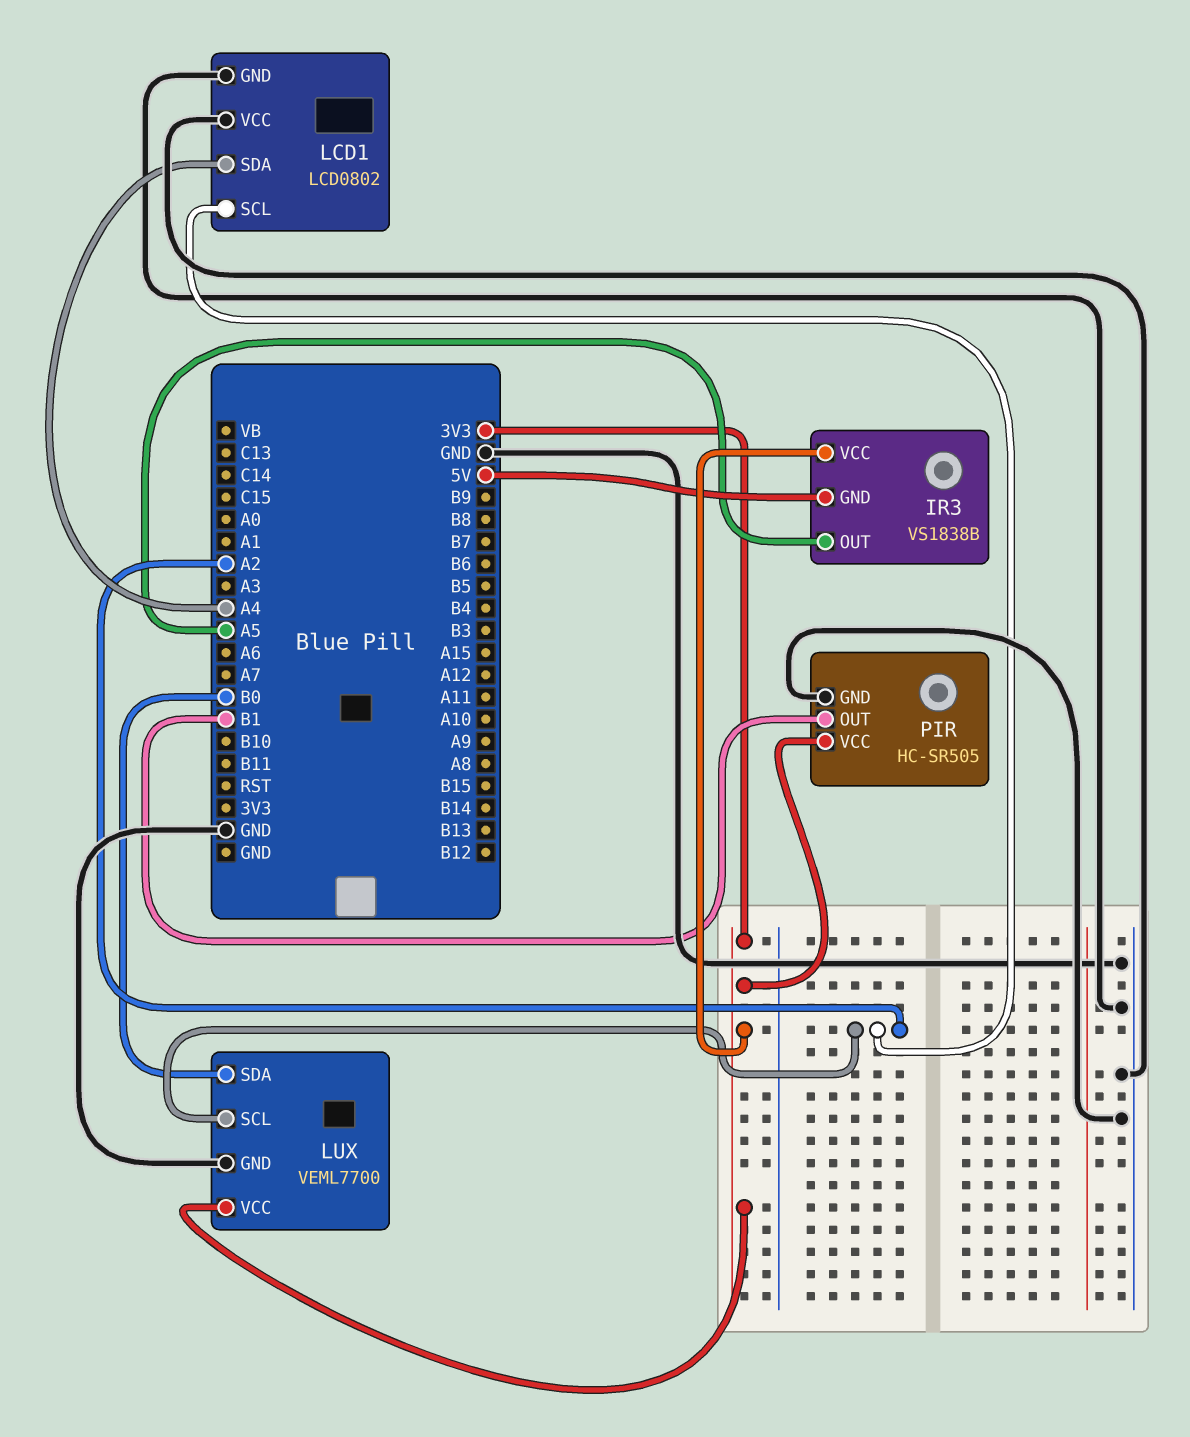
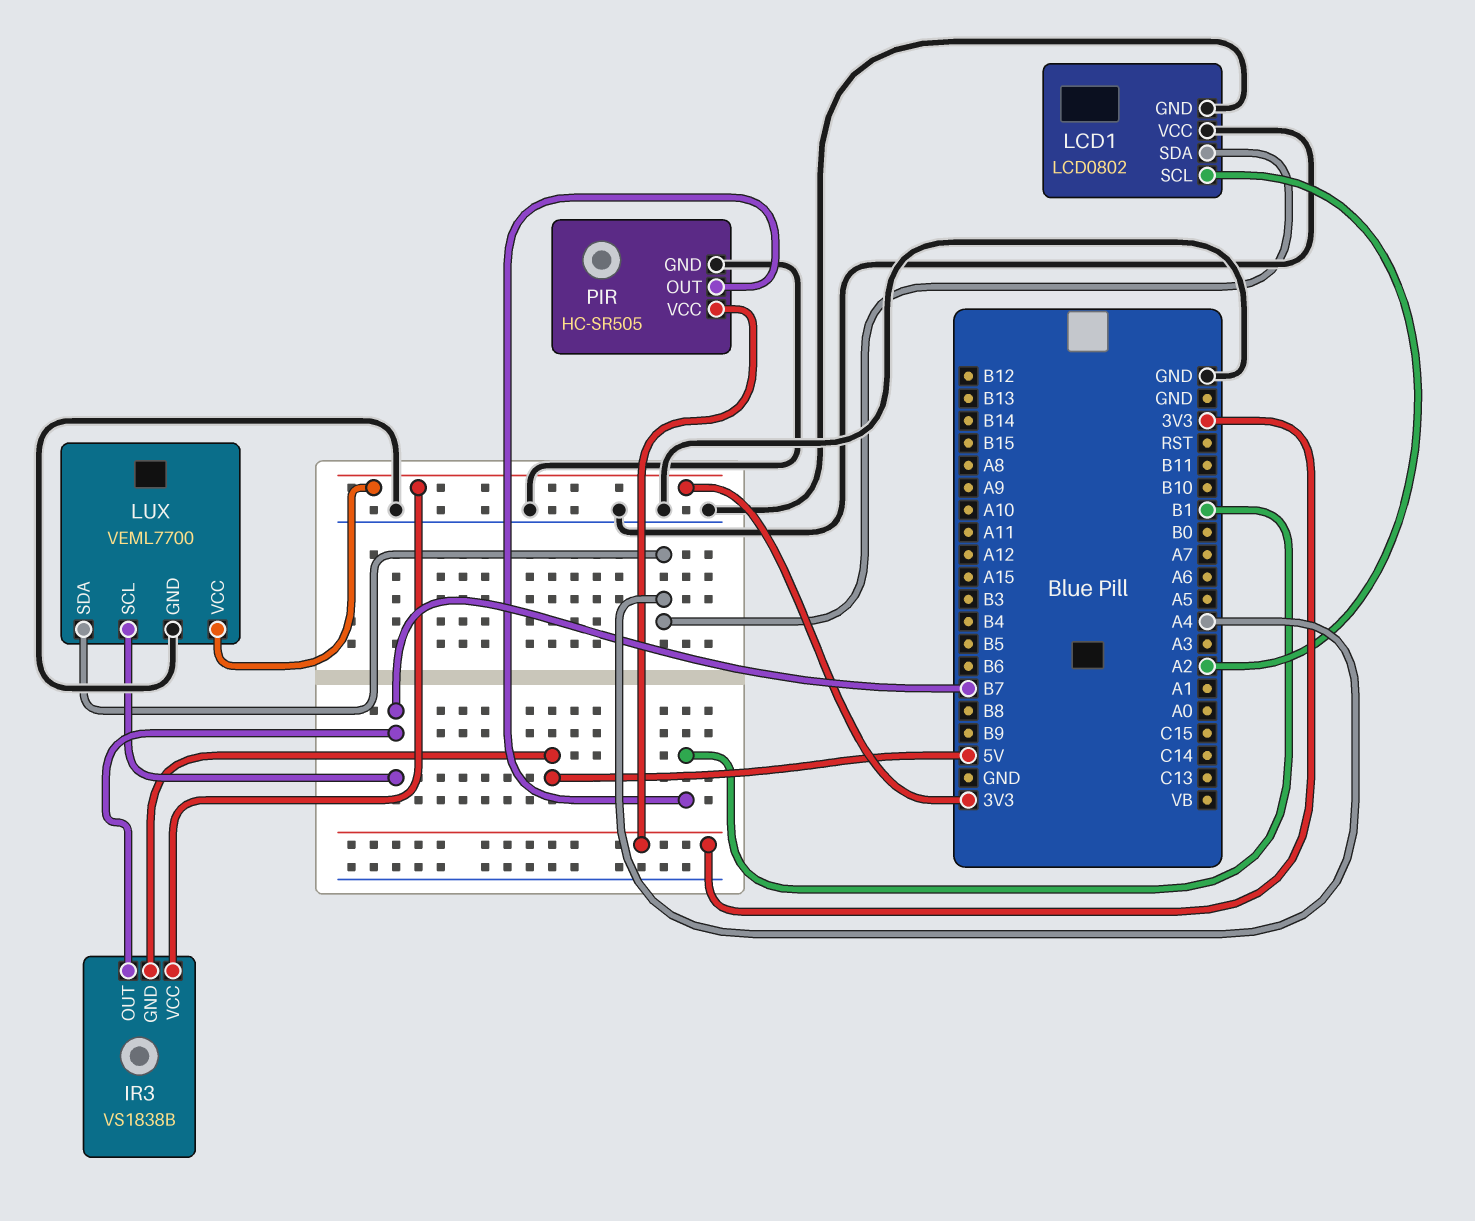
IR3 pin OUT: A5 -> B7
LUX pin SCL: A2 -> B7
LUX pin SDA: B0 -> A4

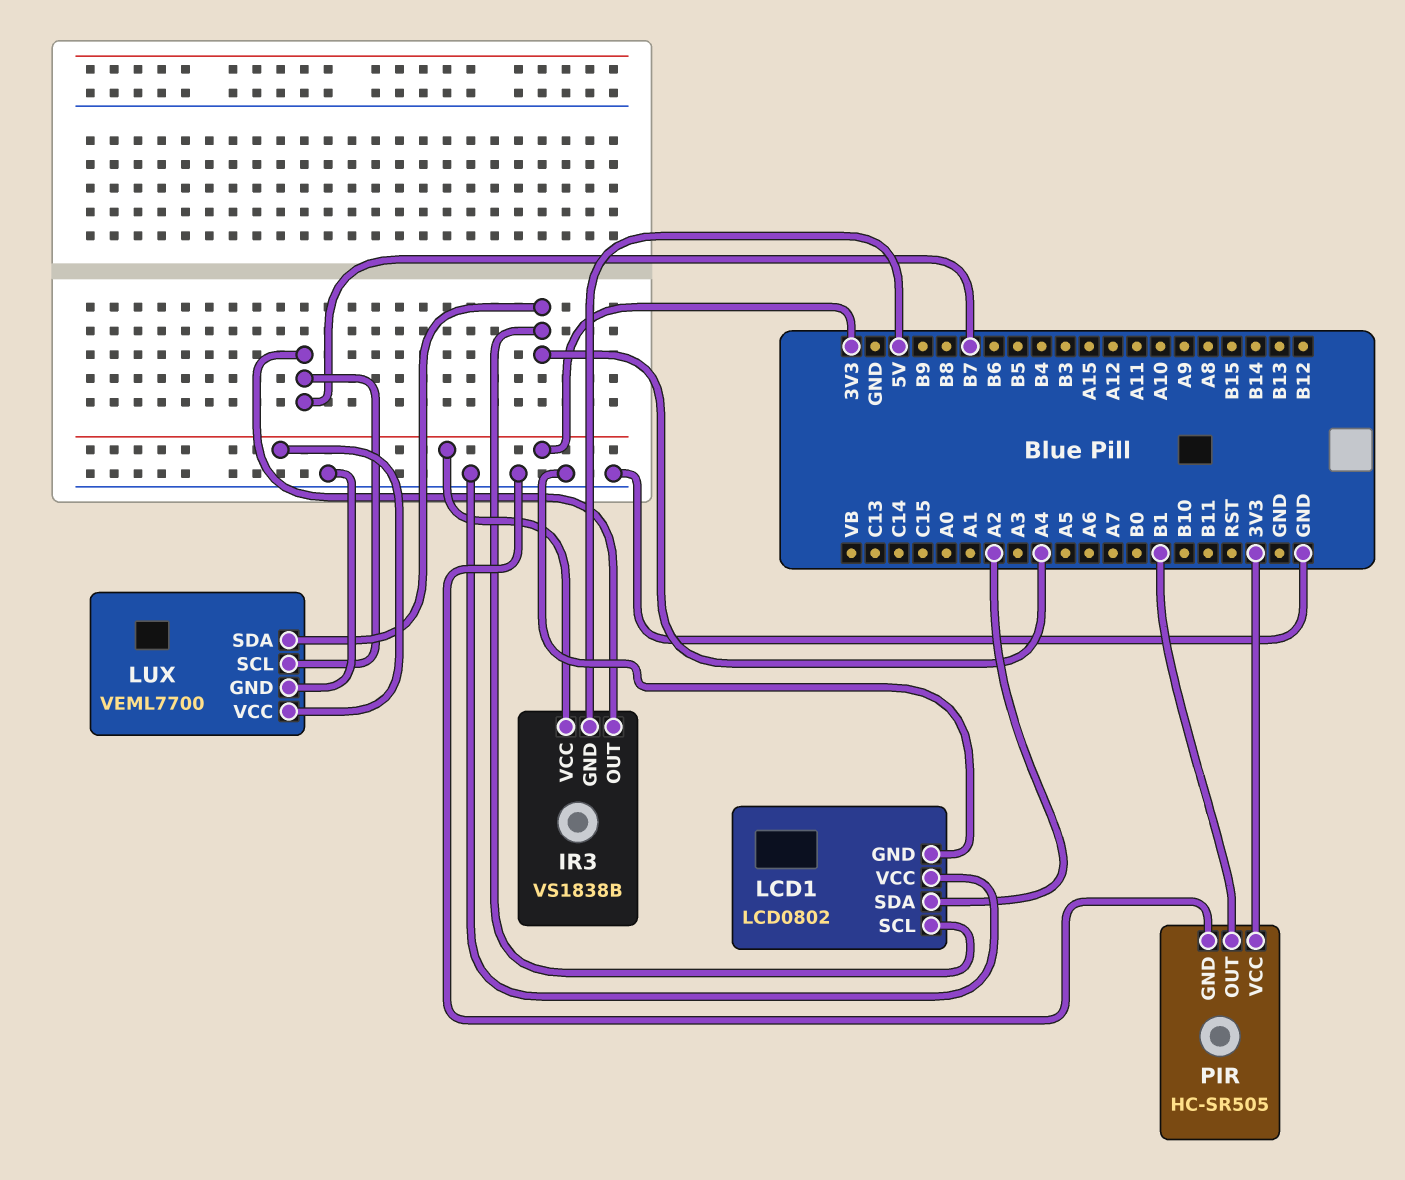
LCD1 pin SCL: A2 -> A4
LCD1 pin SDA: A4 -> A2

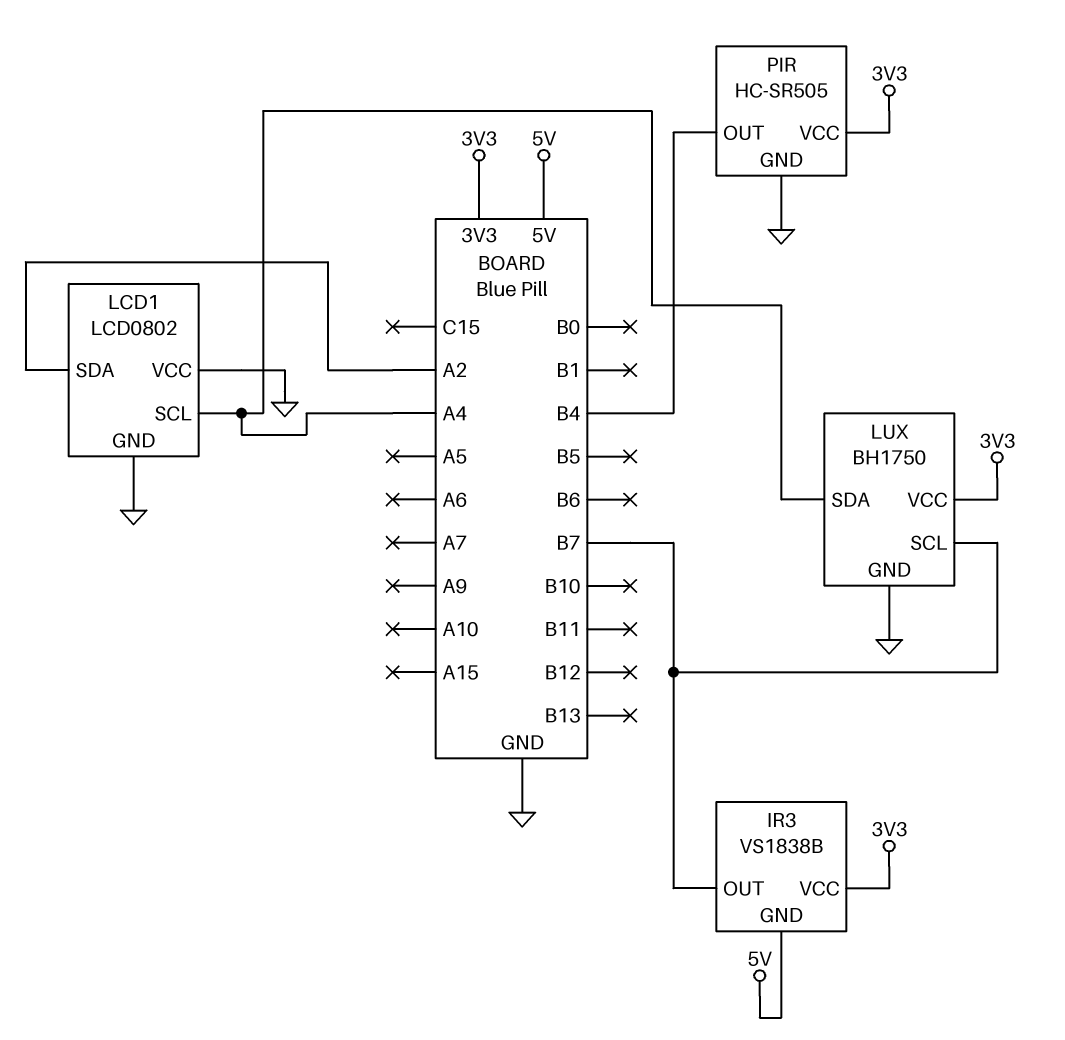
LUX: VEML7700 -> BH1750
PIR pin OUT: B1 -> B4

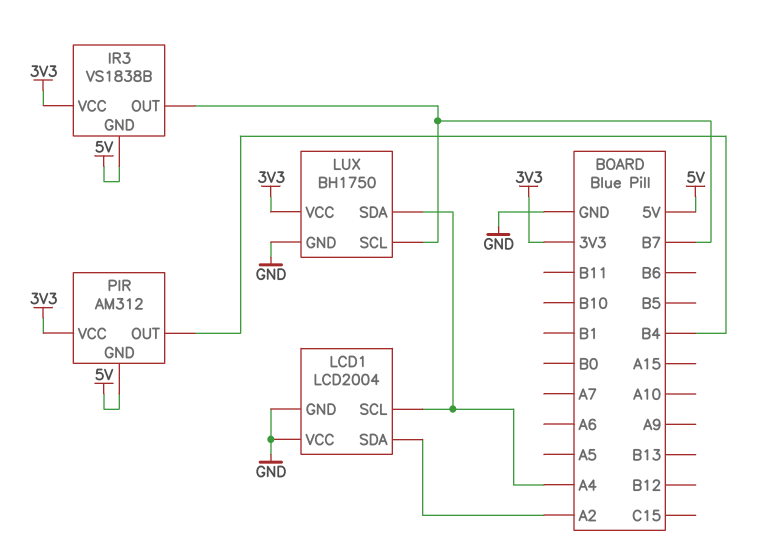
LCD1: LCD0802 -> LCD2004
PIR: HC-SR505 -> AM312
PIR pin GND: GND -> 5V

